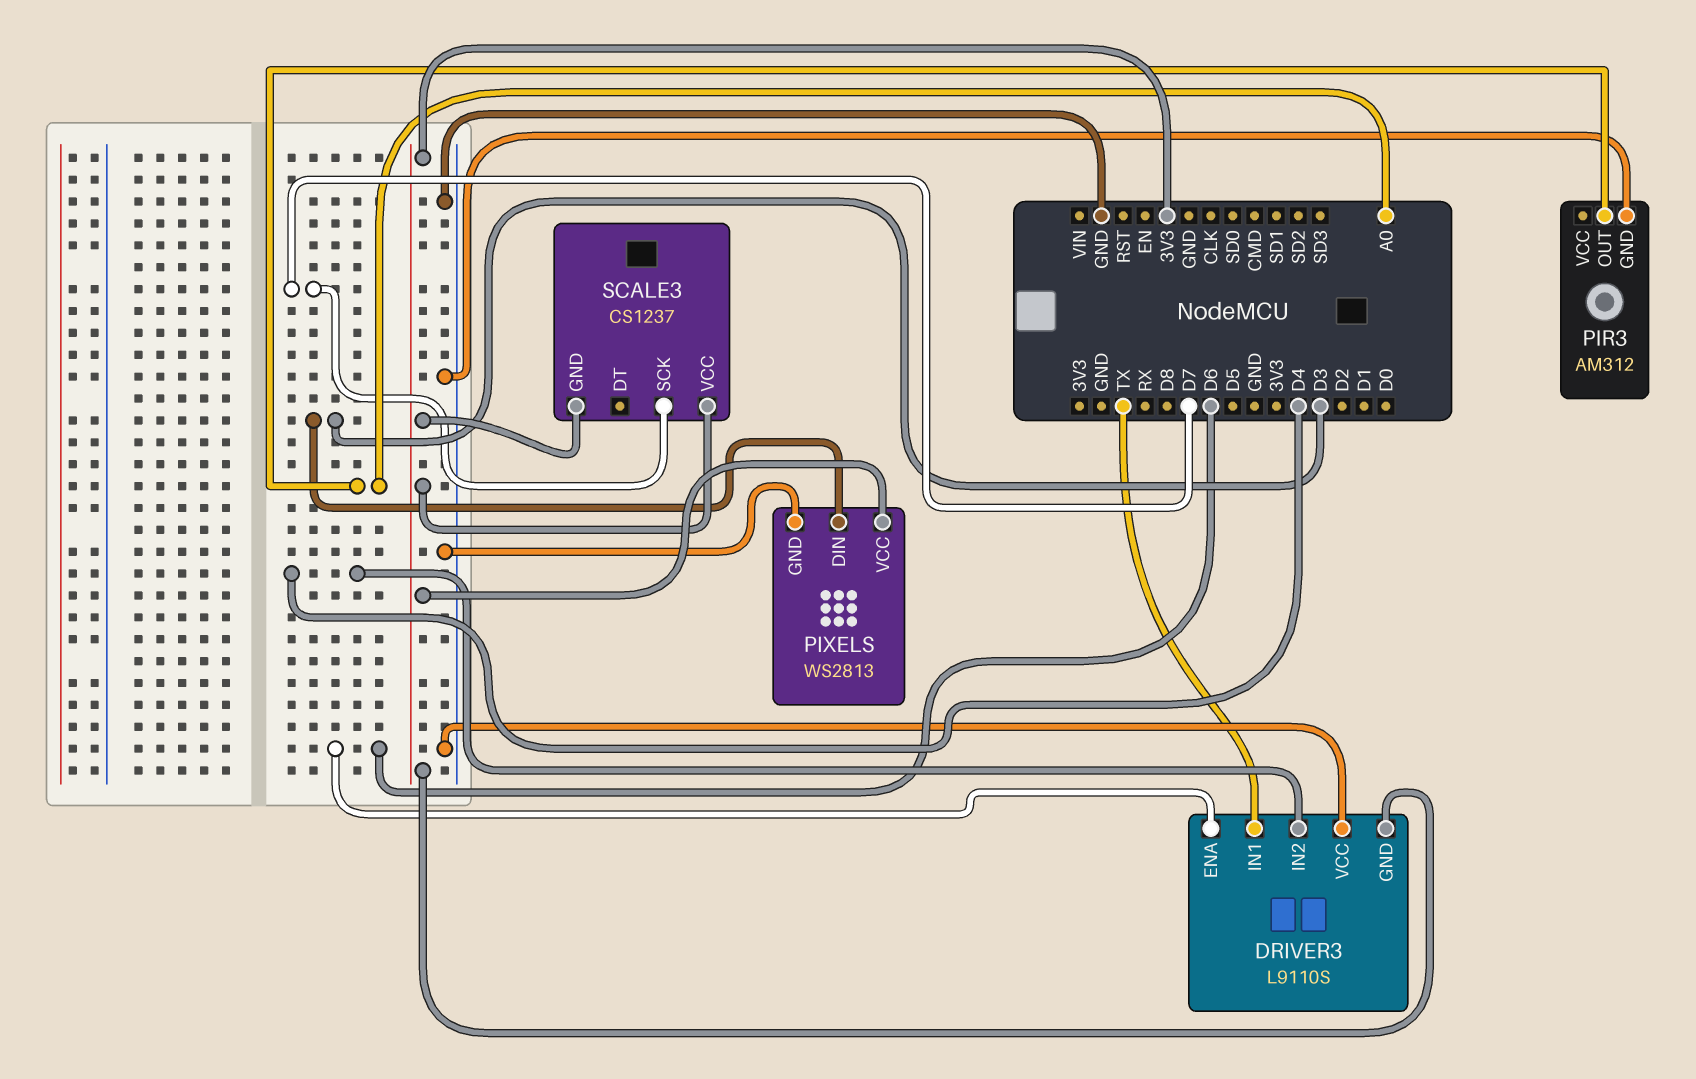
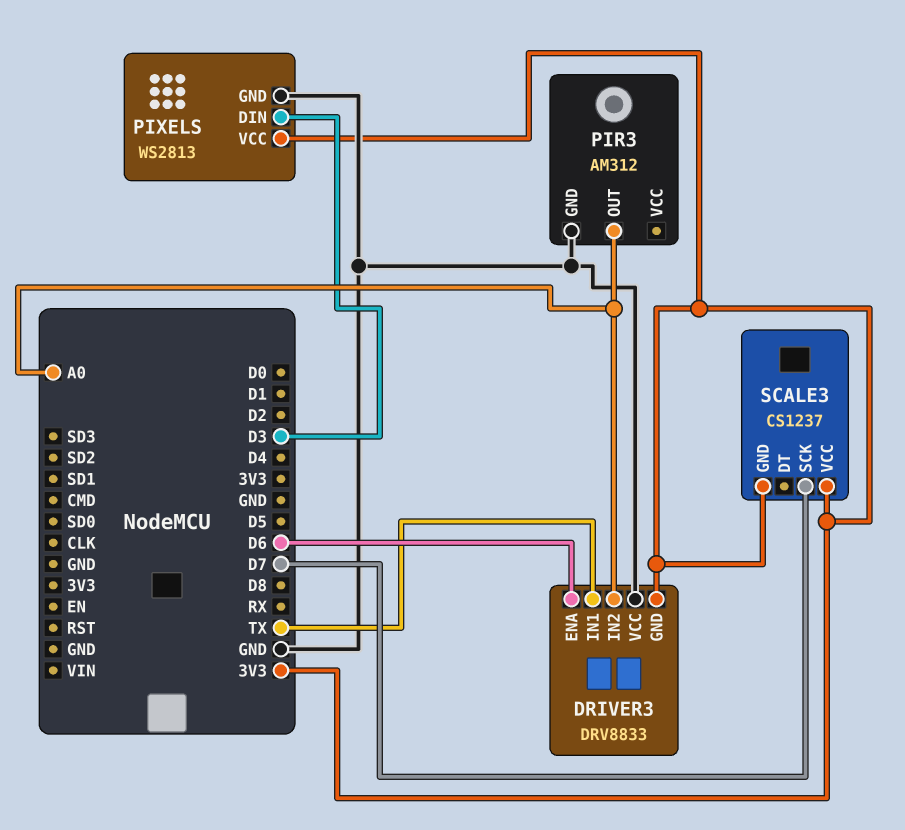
DRIVER3: L9110S -> DRV8833
DRIVER3 pin IN2: D4 -> A0

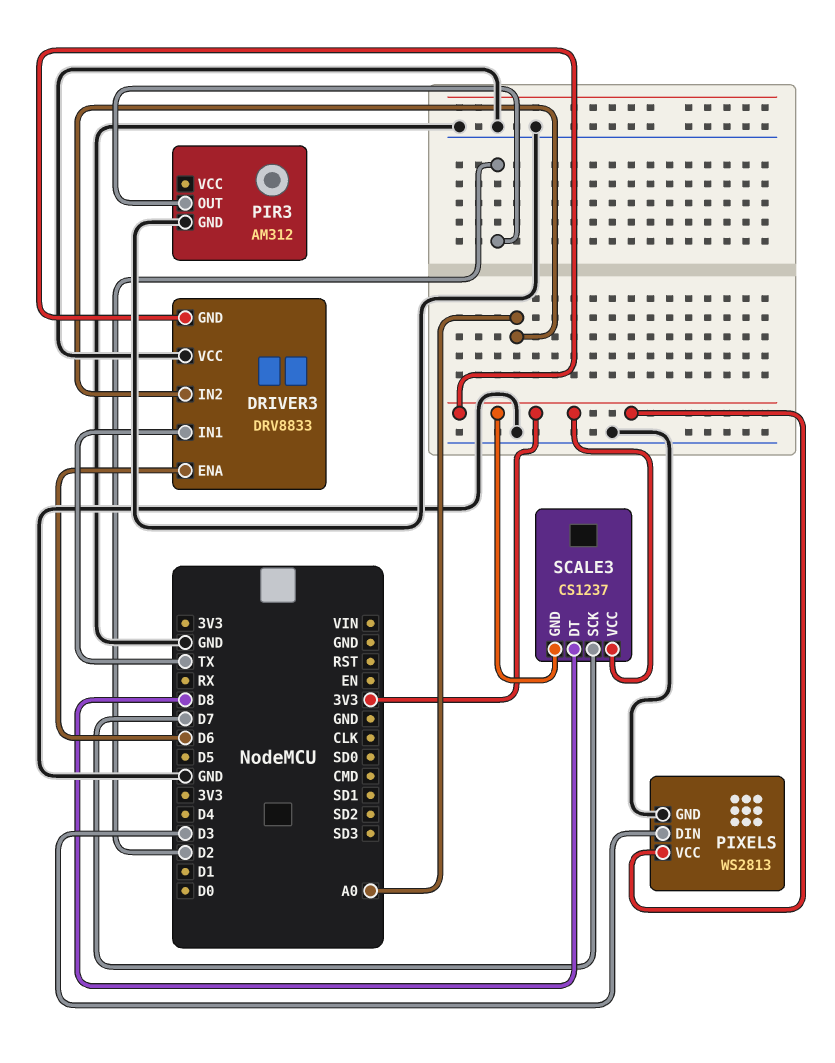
PIR3 pin OUT: A0 -> D2
SCALE3 pin DT: none -> D8

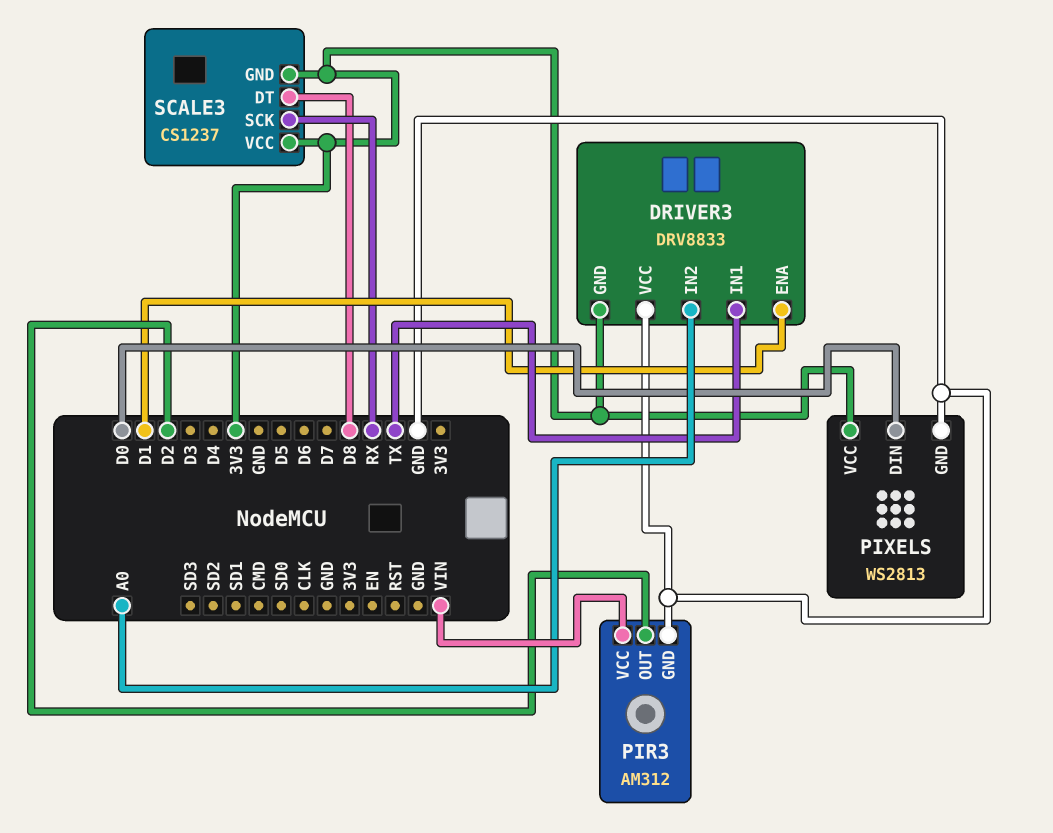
DRIVER3 pin ENA: D6 -> D1
PIR3 pin VCC: none -> VIN
PIXELS pin DIN: D3 -> D0
SCALE3 pin SCK: D7 -> RX

